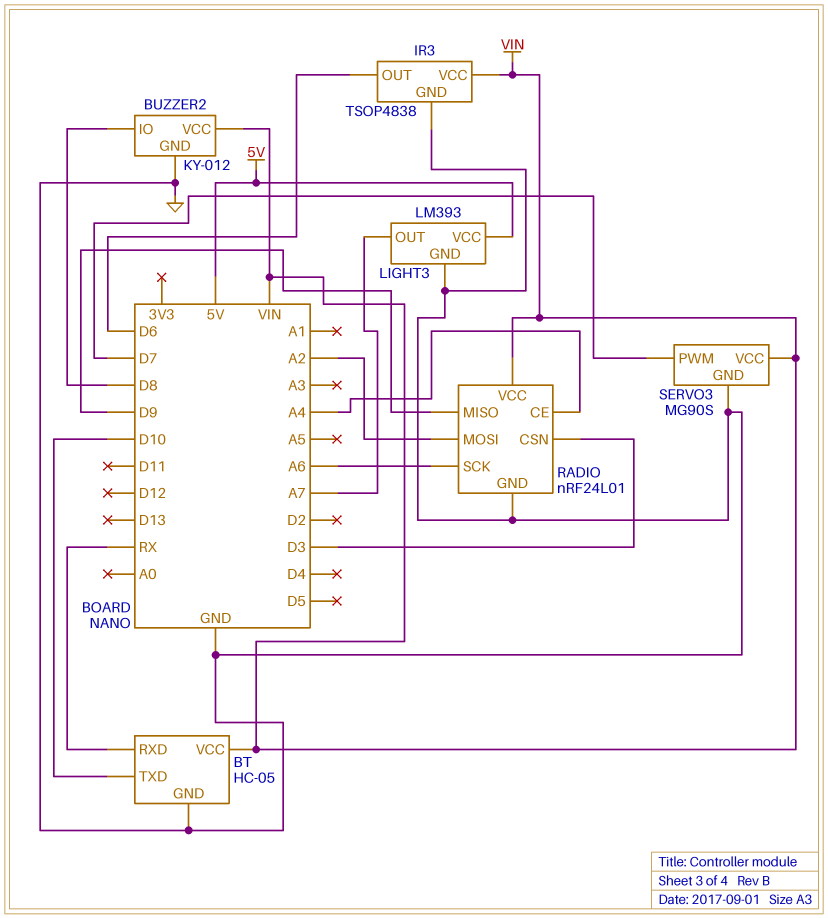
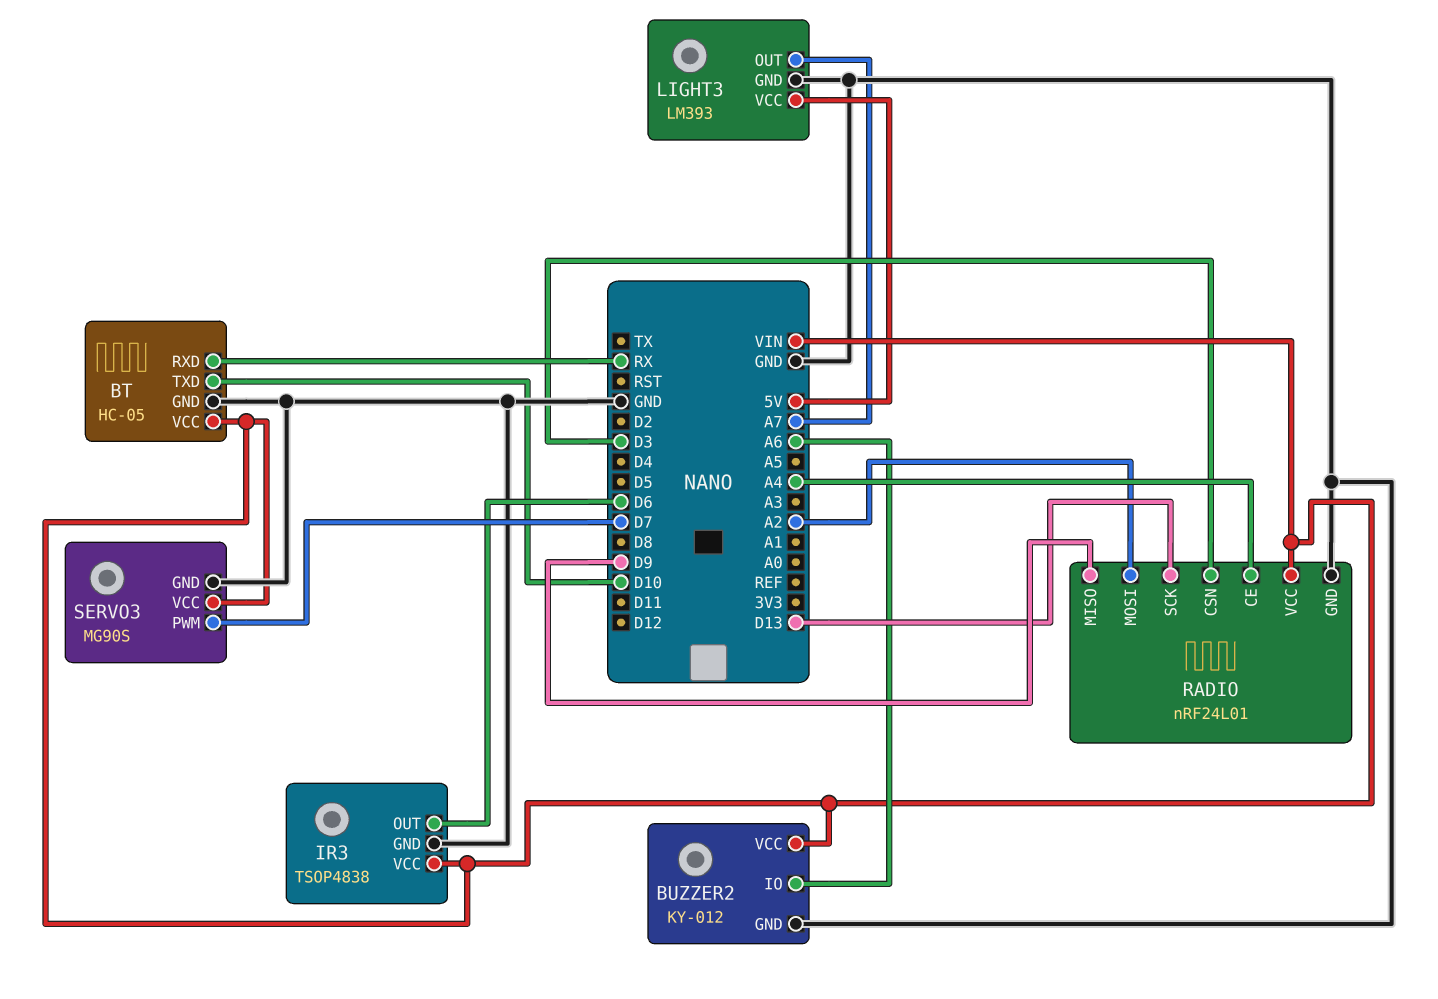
BUZZER2 pin IO: D8 -> A6
RADIO pin SCK: A6 -> D13

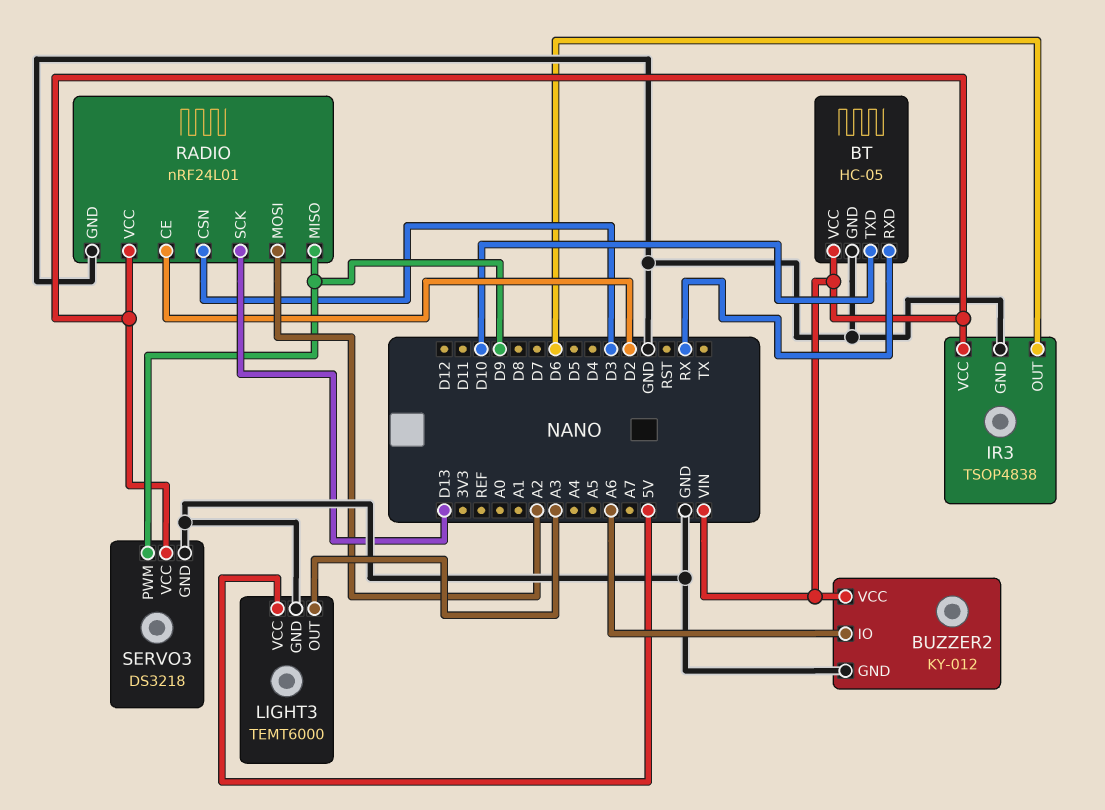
LIGHT3: LM393 -> TEMT6000
LIGHT3 pin OUT: A7 -> A3
RADIO pin CE: A4 -> D2
SERVO3: MG90S -> DS3218
SERVO3 pin PWM: D7 -> D9

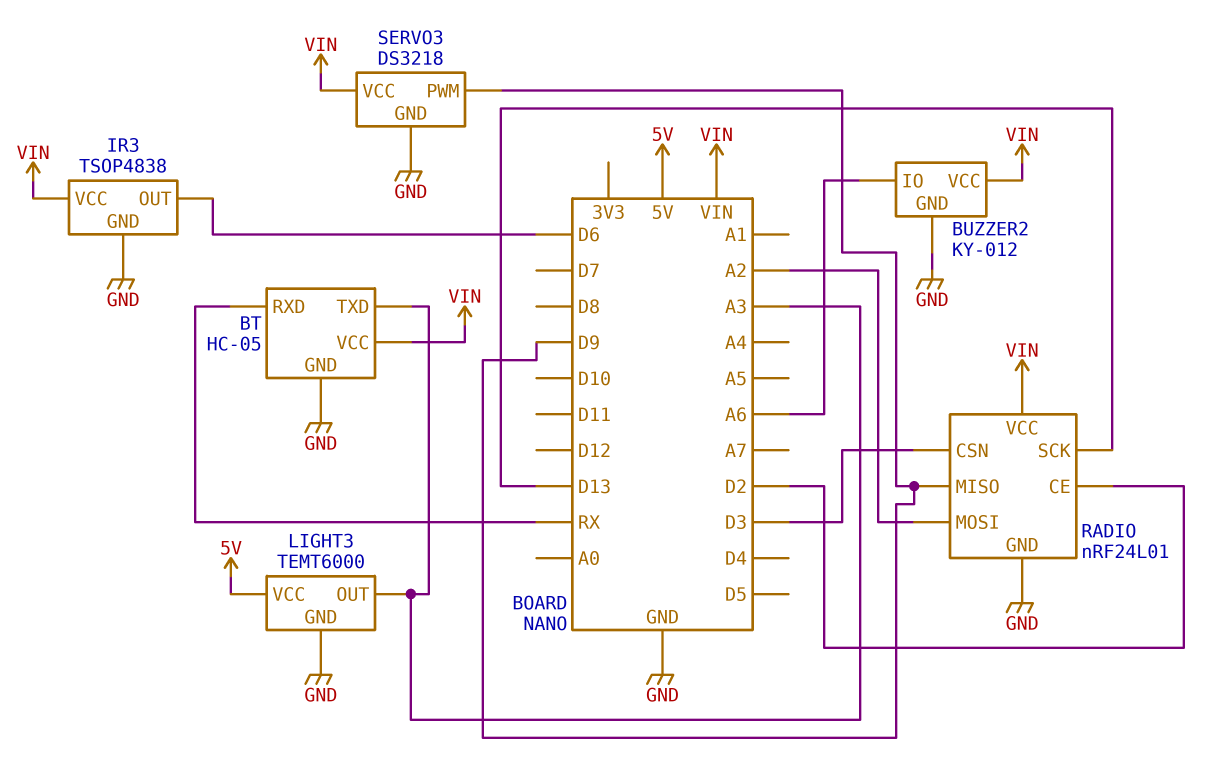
BT pin TXD: D10 -> A3

